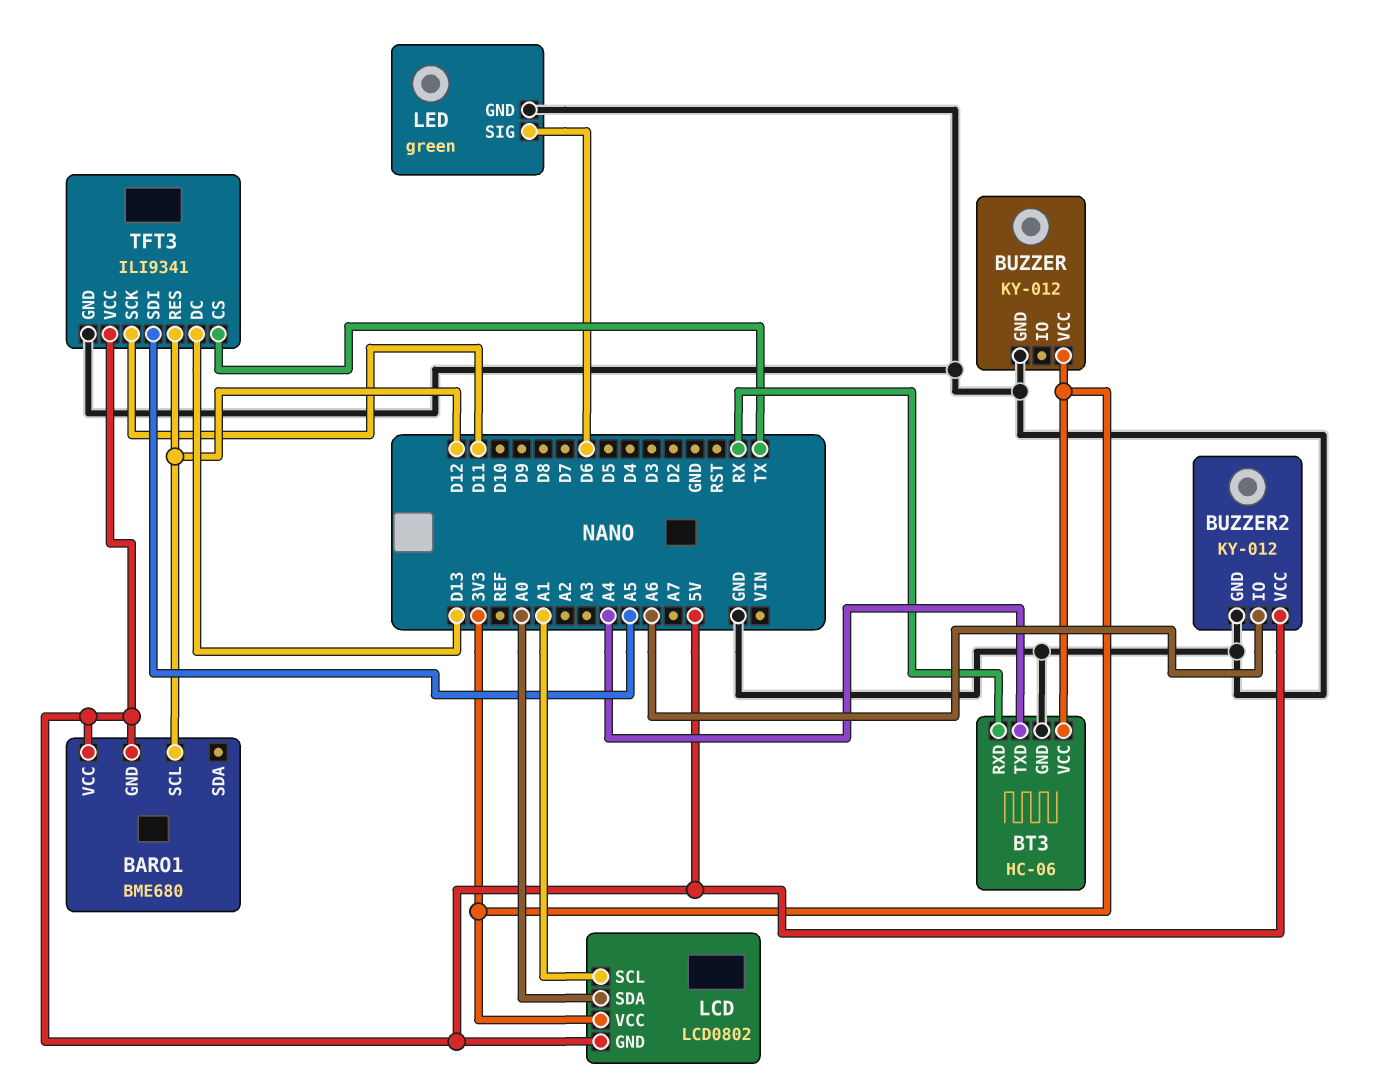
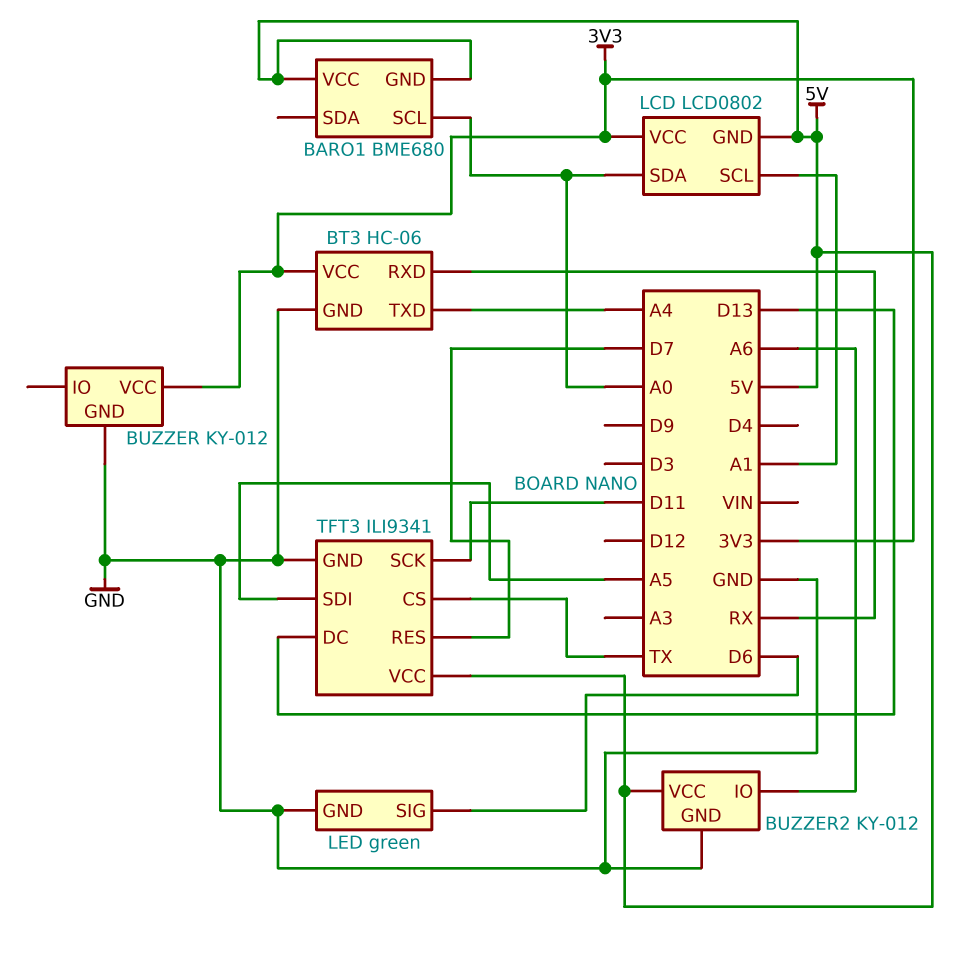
BARO1 pin SCL: D12 -> A0
TFT3 pin RES: D12 -> D7

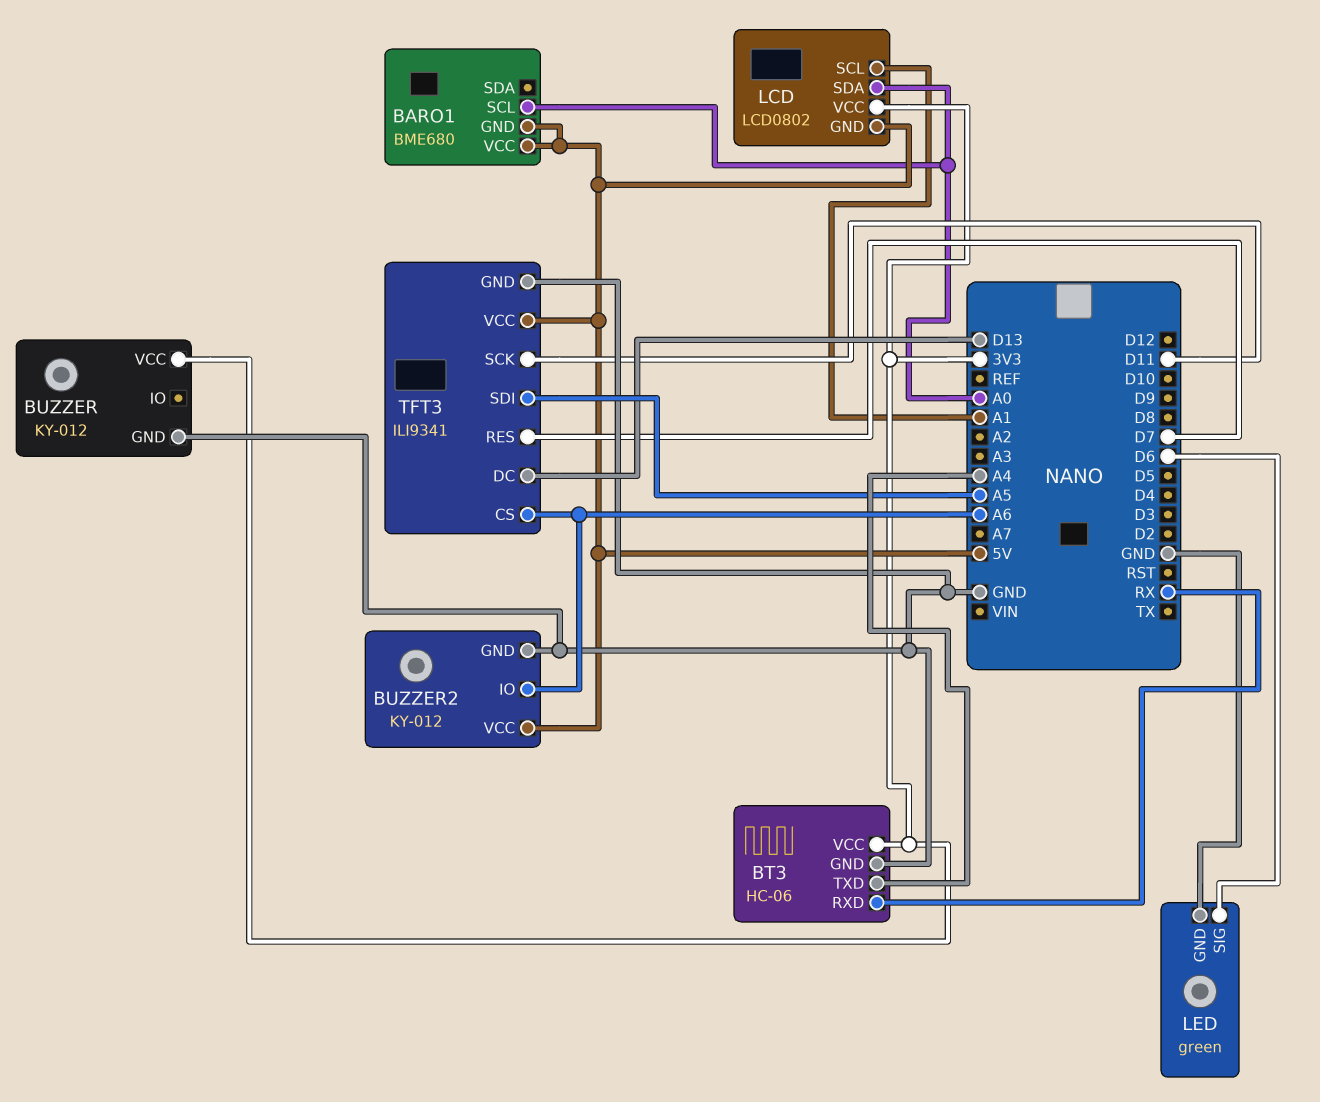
TFT3 pin CS: TX -> A6

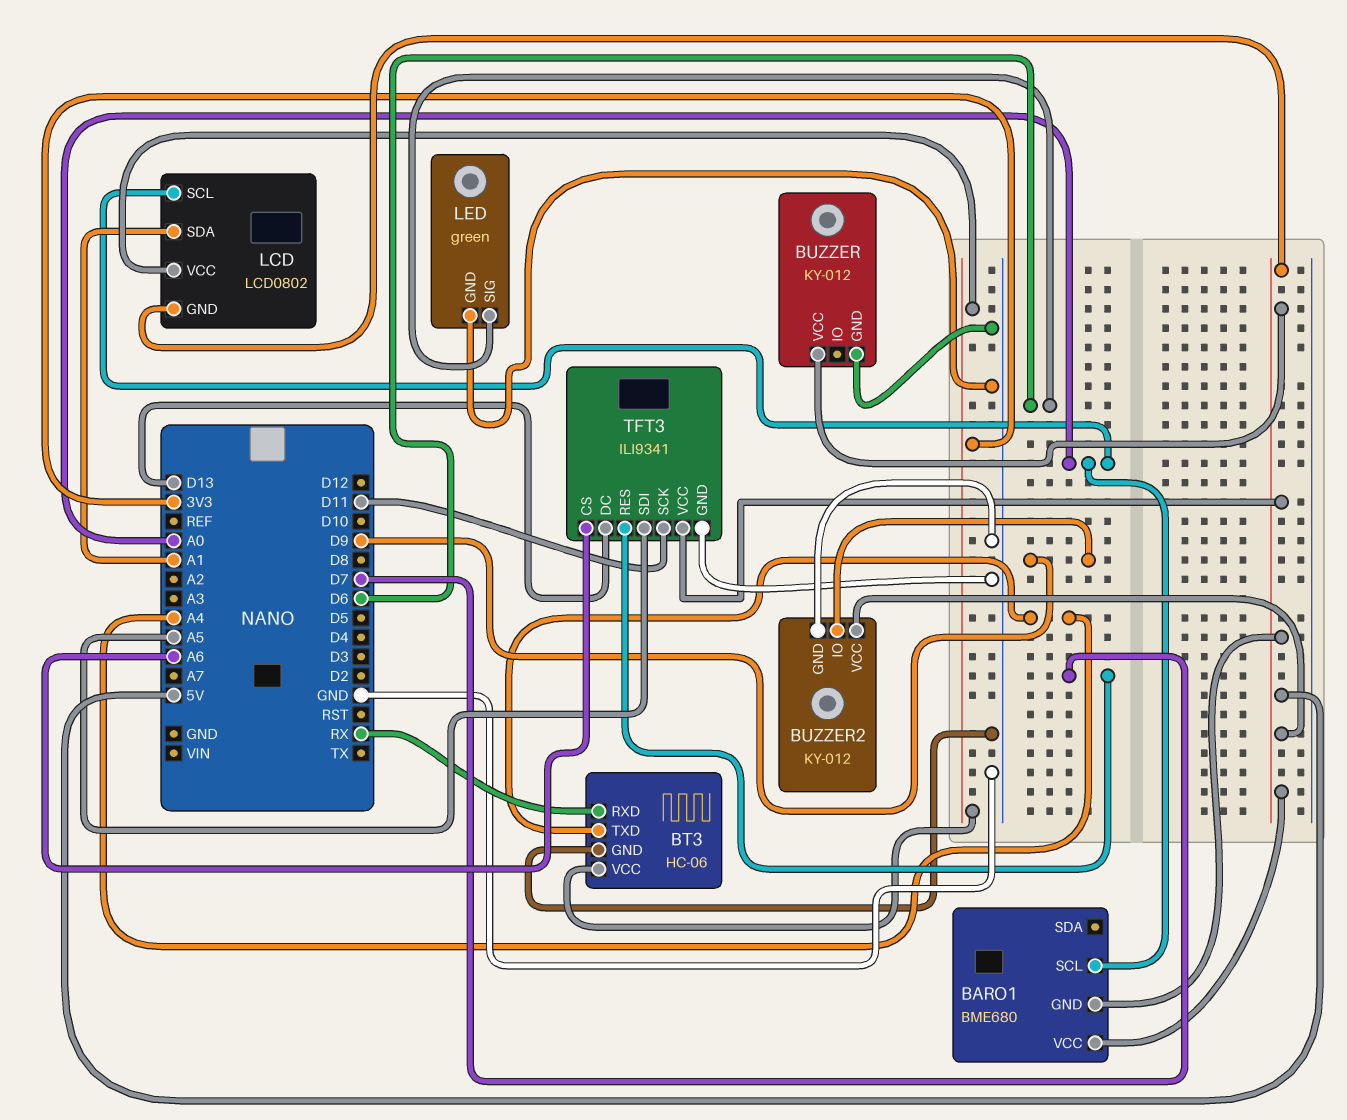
BUZZER pin VCC: 3V3 -> 5V
BUZZER2 pin IO: A6 -> D9
LCD pin SCL: A1 -> A0
LCD pin SDA: A0 -> A1

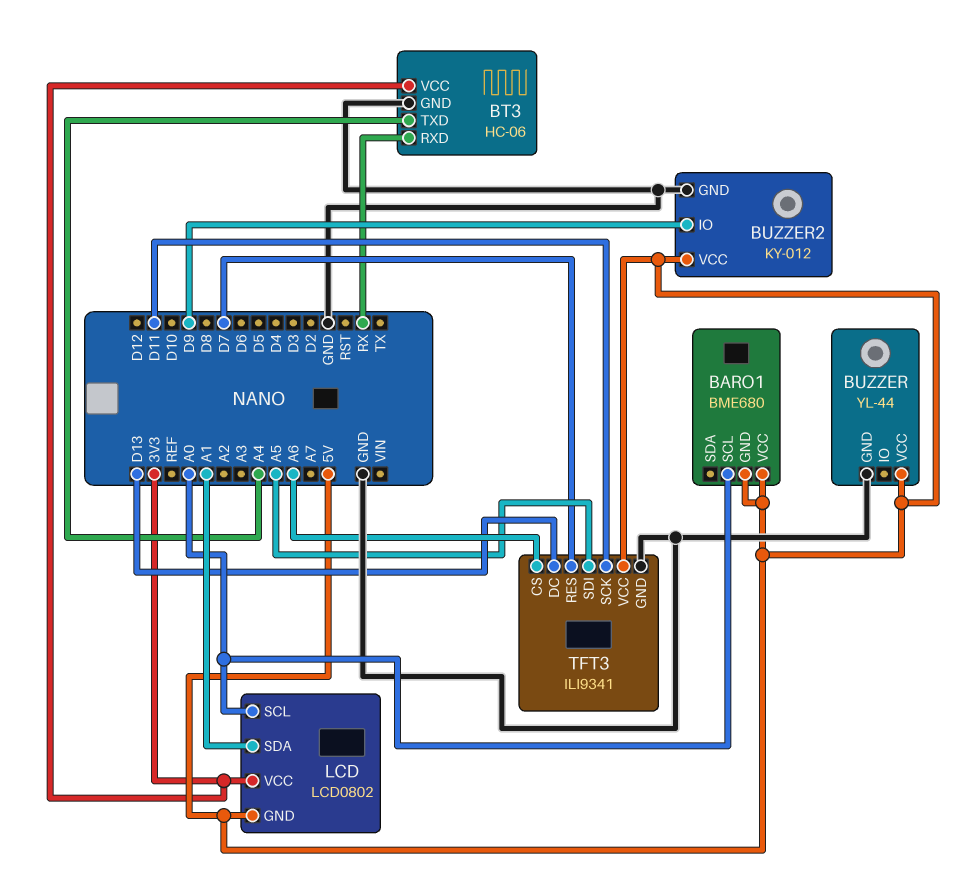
BUZZER: KY-012 -> YL-44
LED: green -> none
LED pin GND: GND -> none
LED pin SIG: D6 -> none

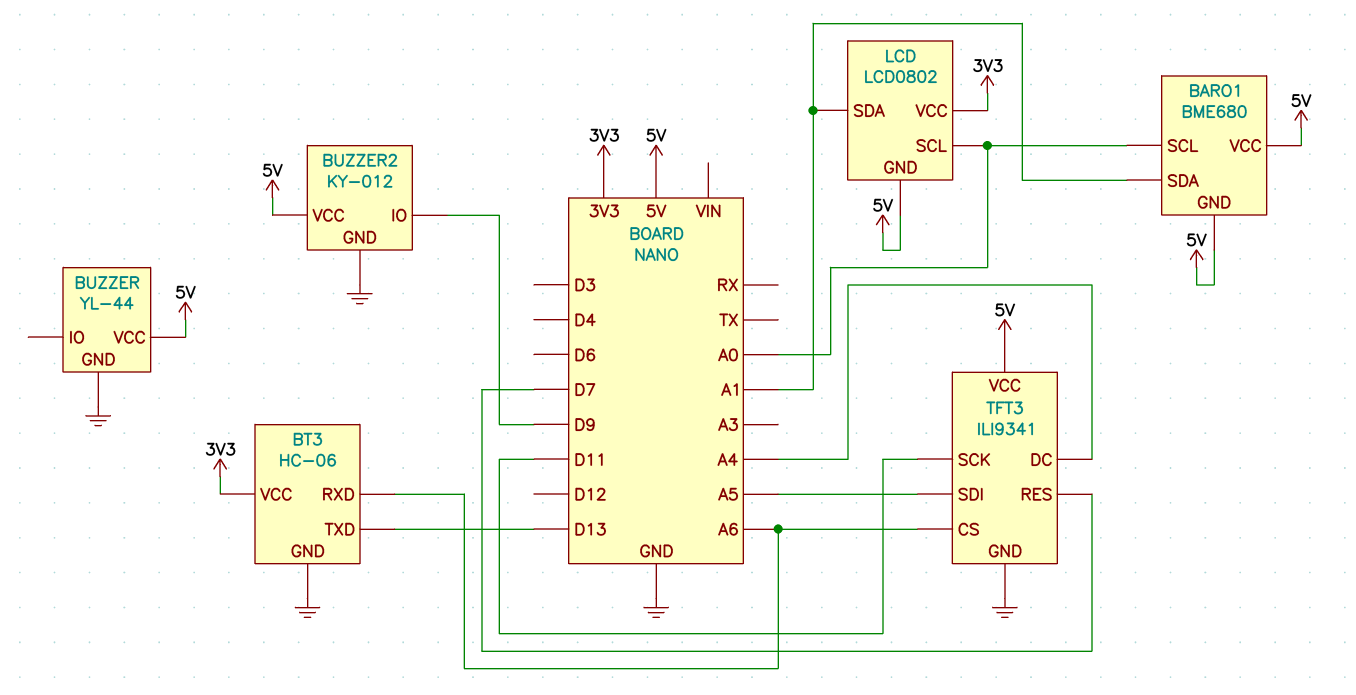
BARO1 pin SDA: none -> A1
BT3 pin RXD: RX -> A6
BT3 pin TXD: A4 -> D13
TFT3 pin DC: D13 -> A4

